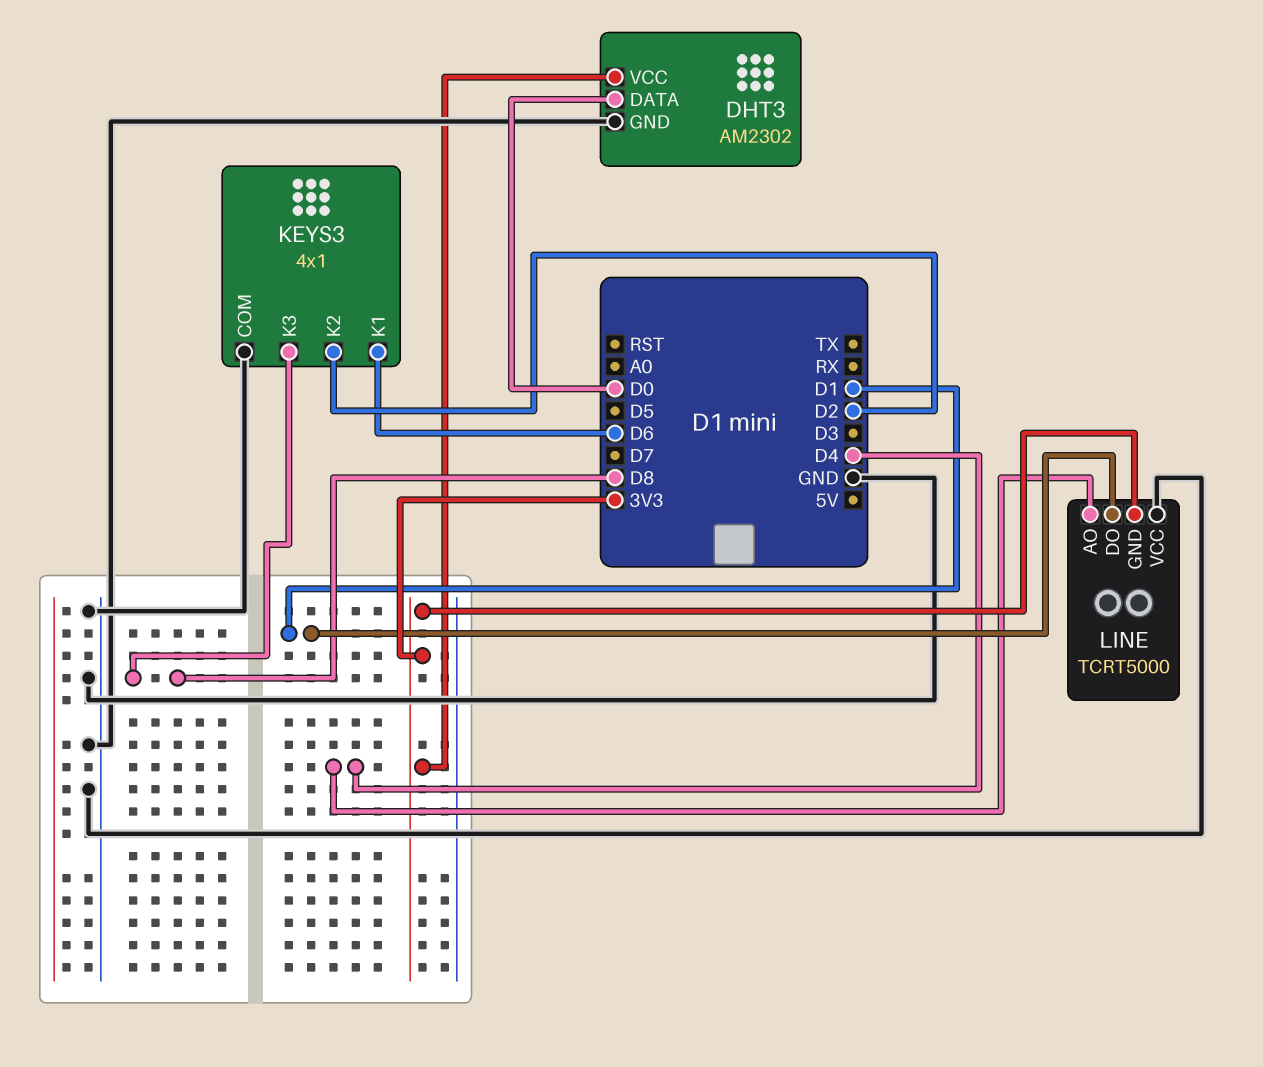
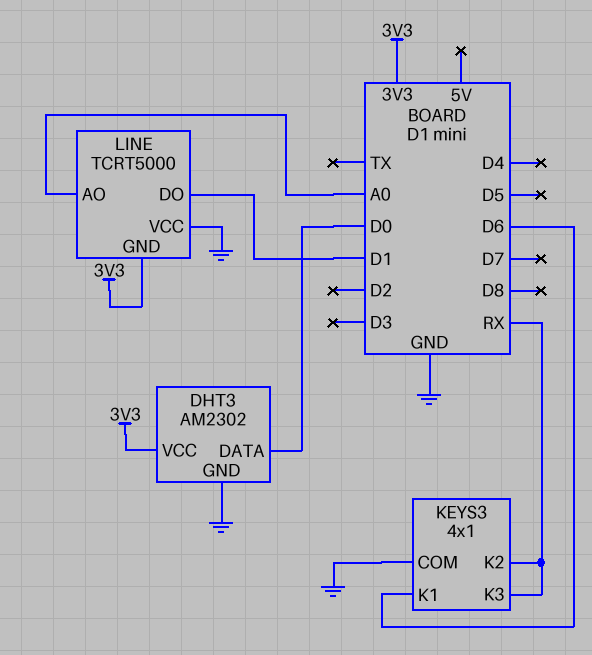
KEYS3 pin K2: D2 -> RX
KEYS3 pin K3: D8 -> RX
LINE pin AO: D4 -> A0

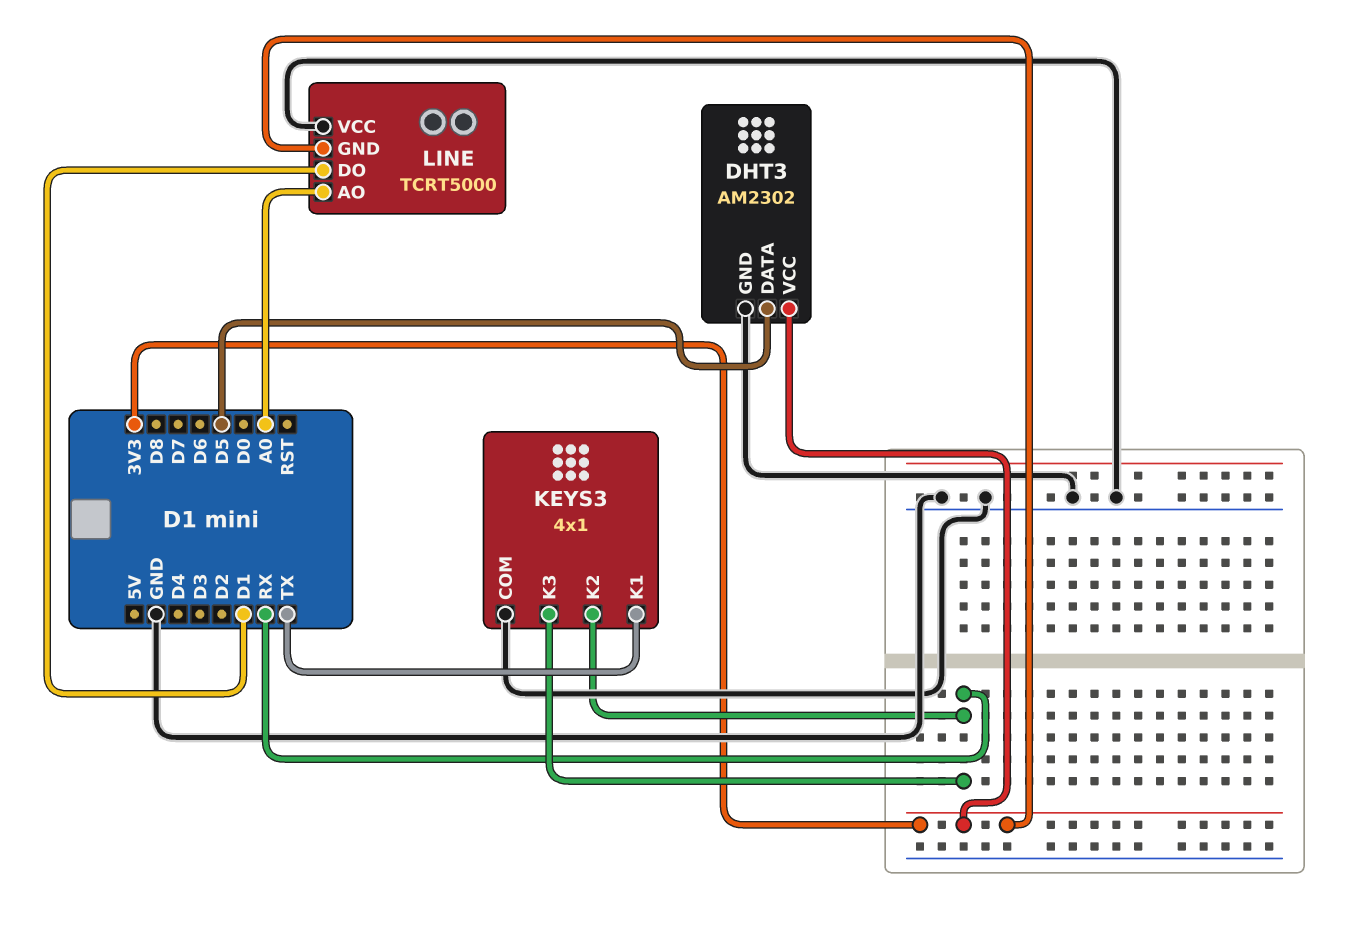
DHT3 pin DATA: D0 -> D5
KEYS3 pin K1: D6 -> TX

